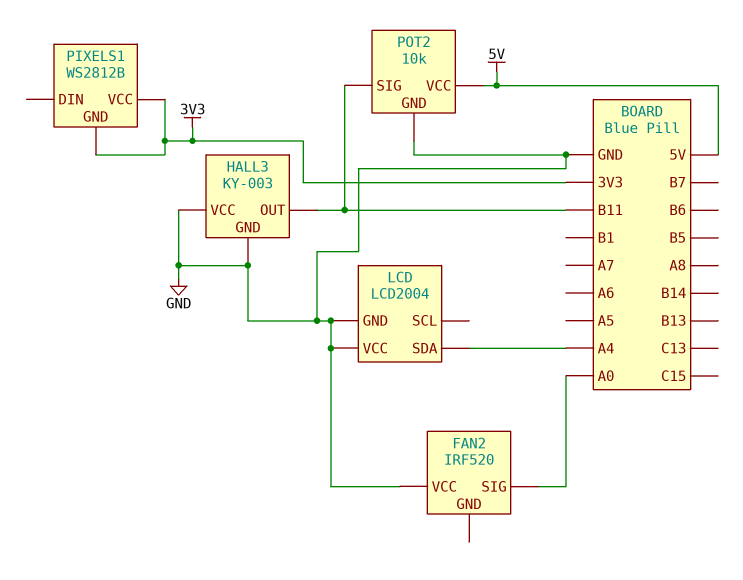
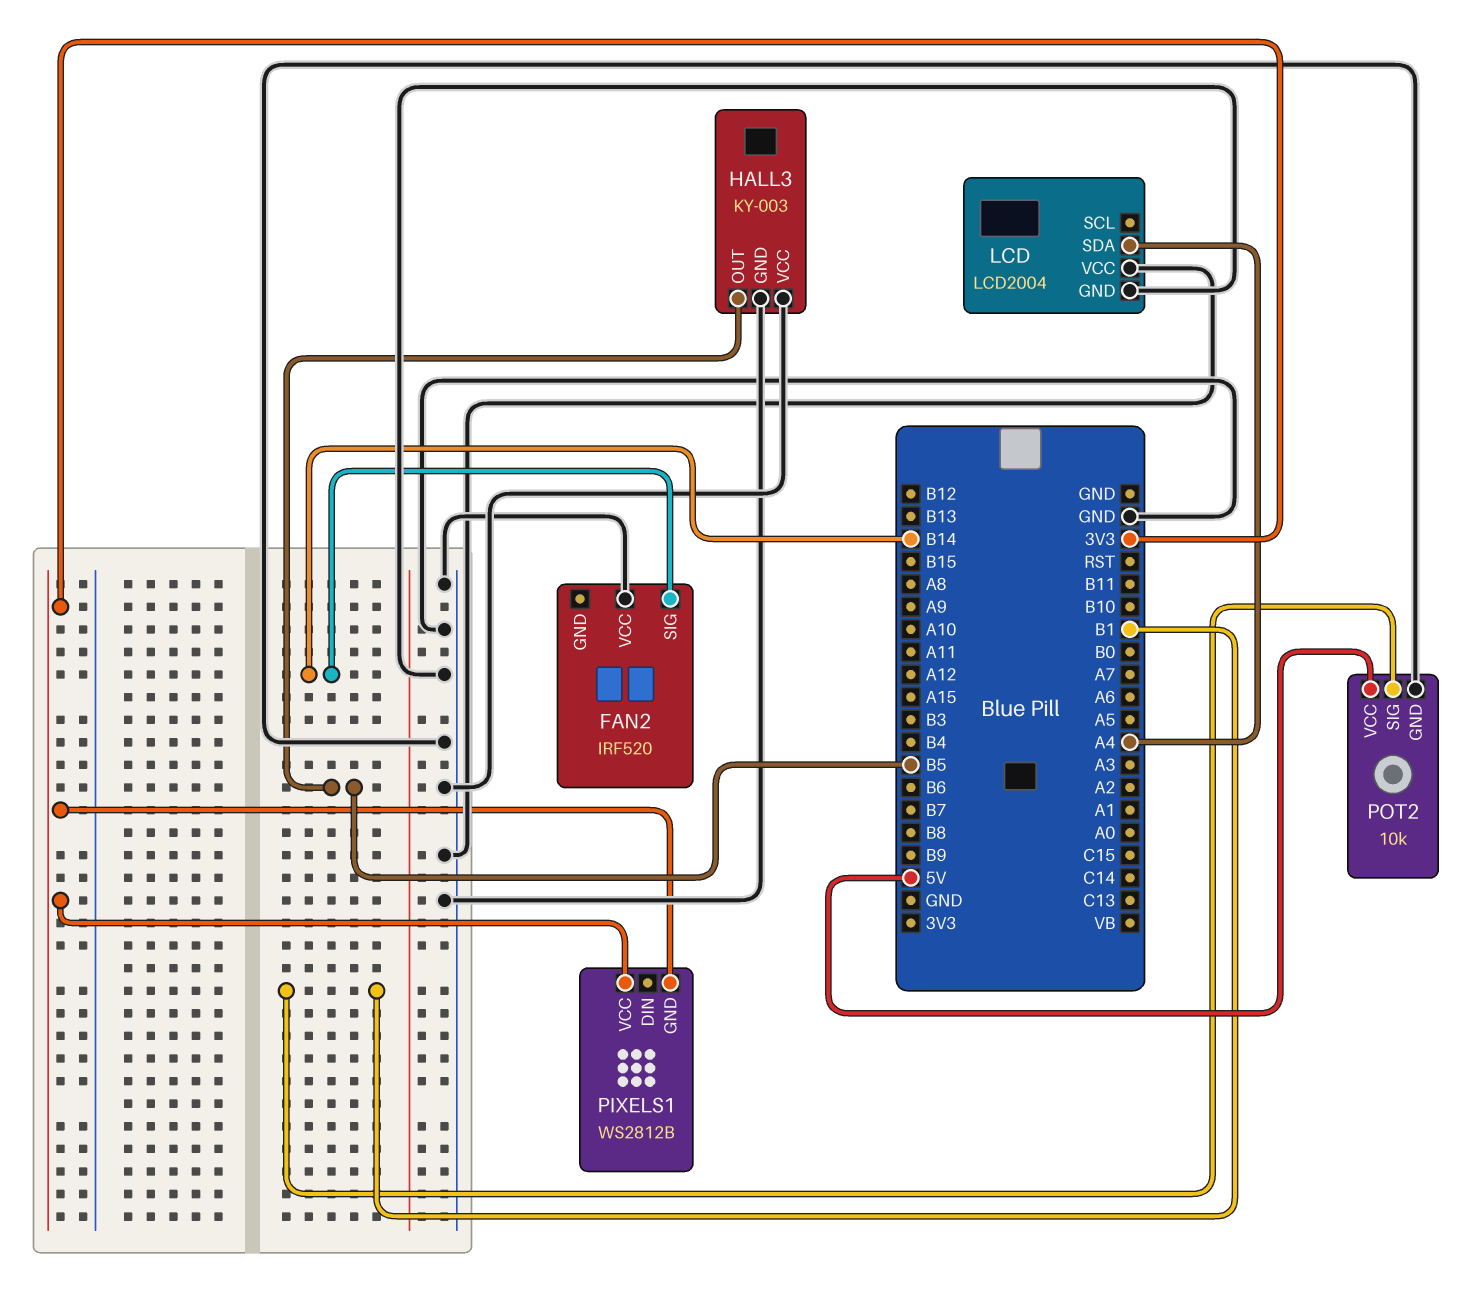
FAN2 pin SIG: A0 -> B14
HALL3 pin OUT: B11 -> B5
POT2 pin SIG: B11 -> B1

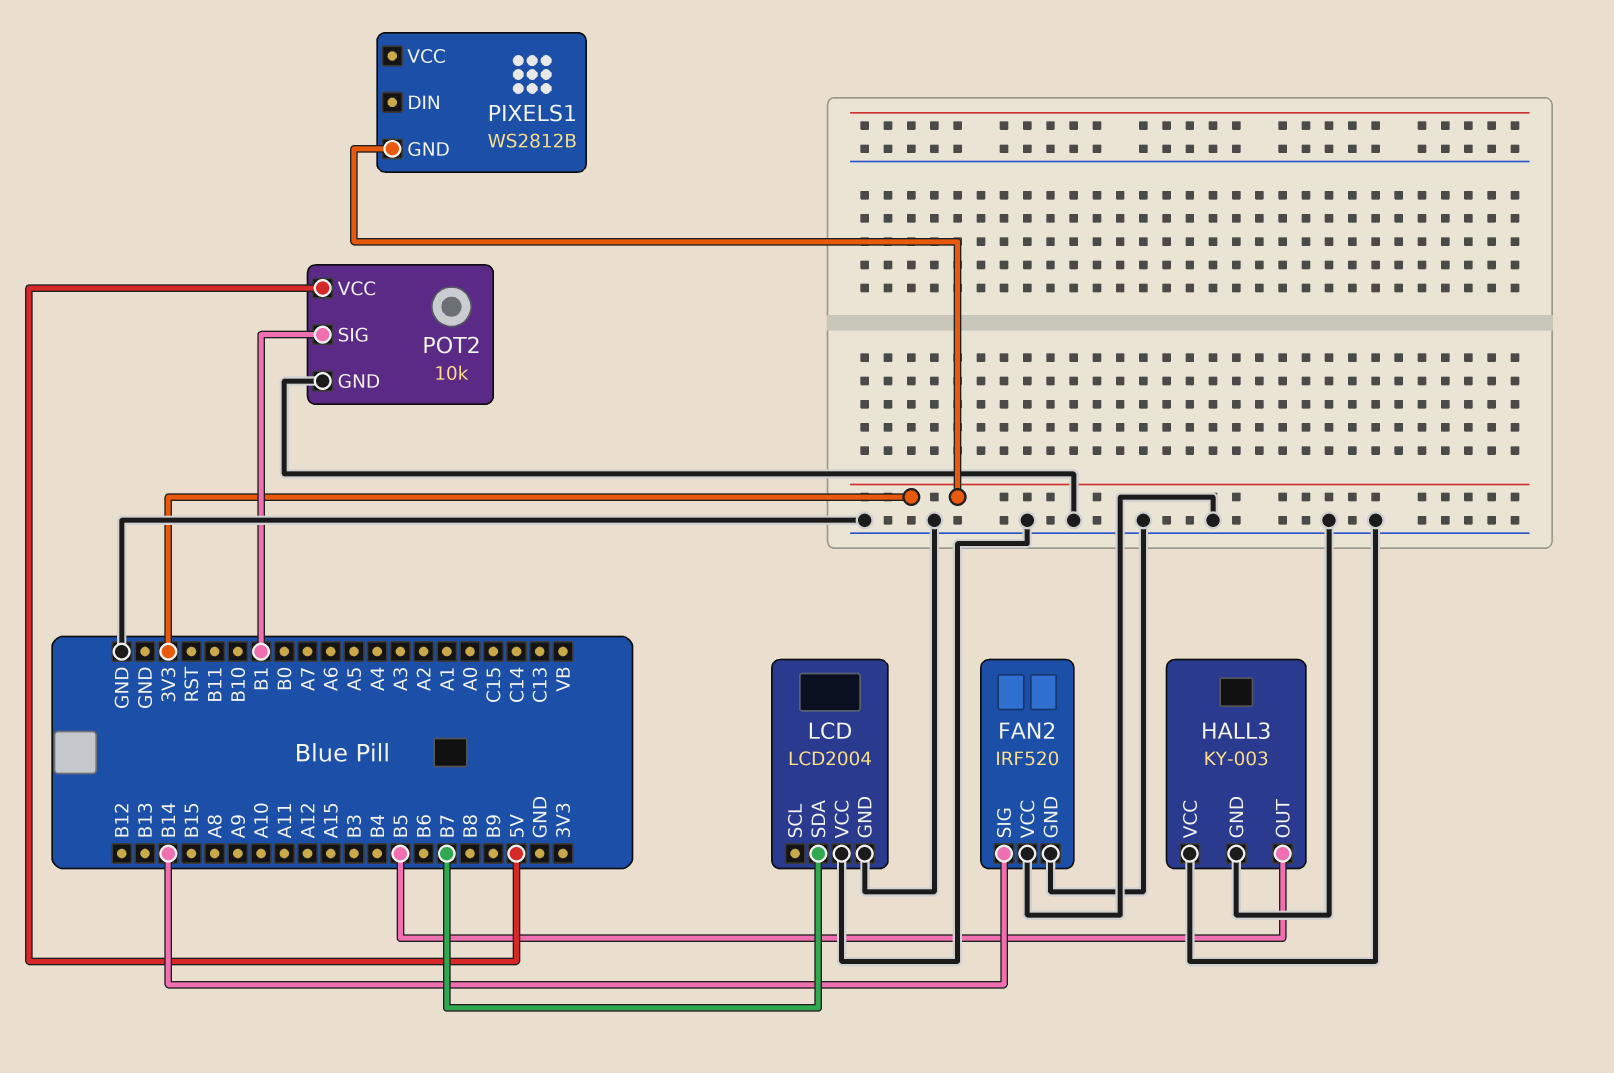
FAN2 pin GND: none -> GND
LCD pin SDA: A4 -> B7
PIXELS1 pin VCC: 3V3 -> none

